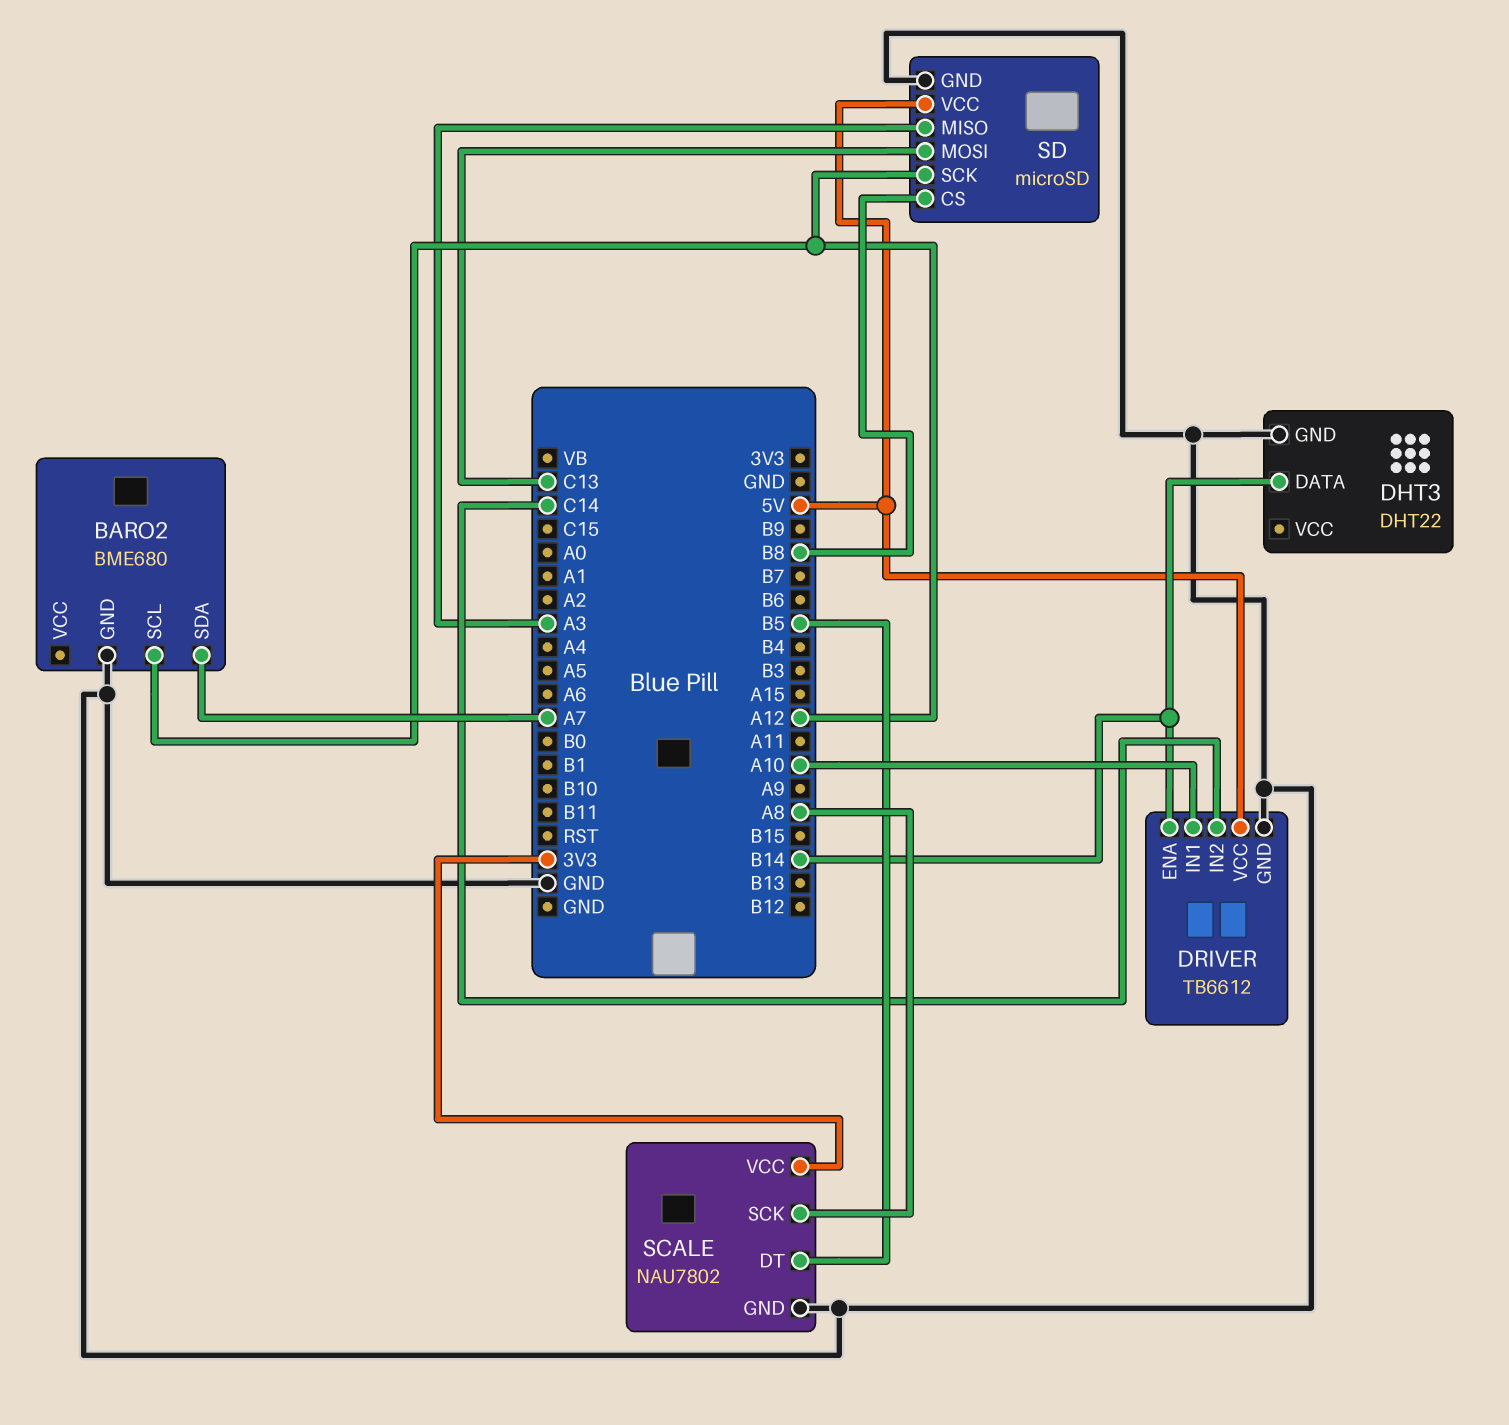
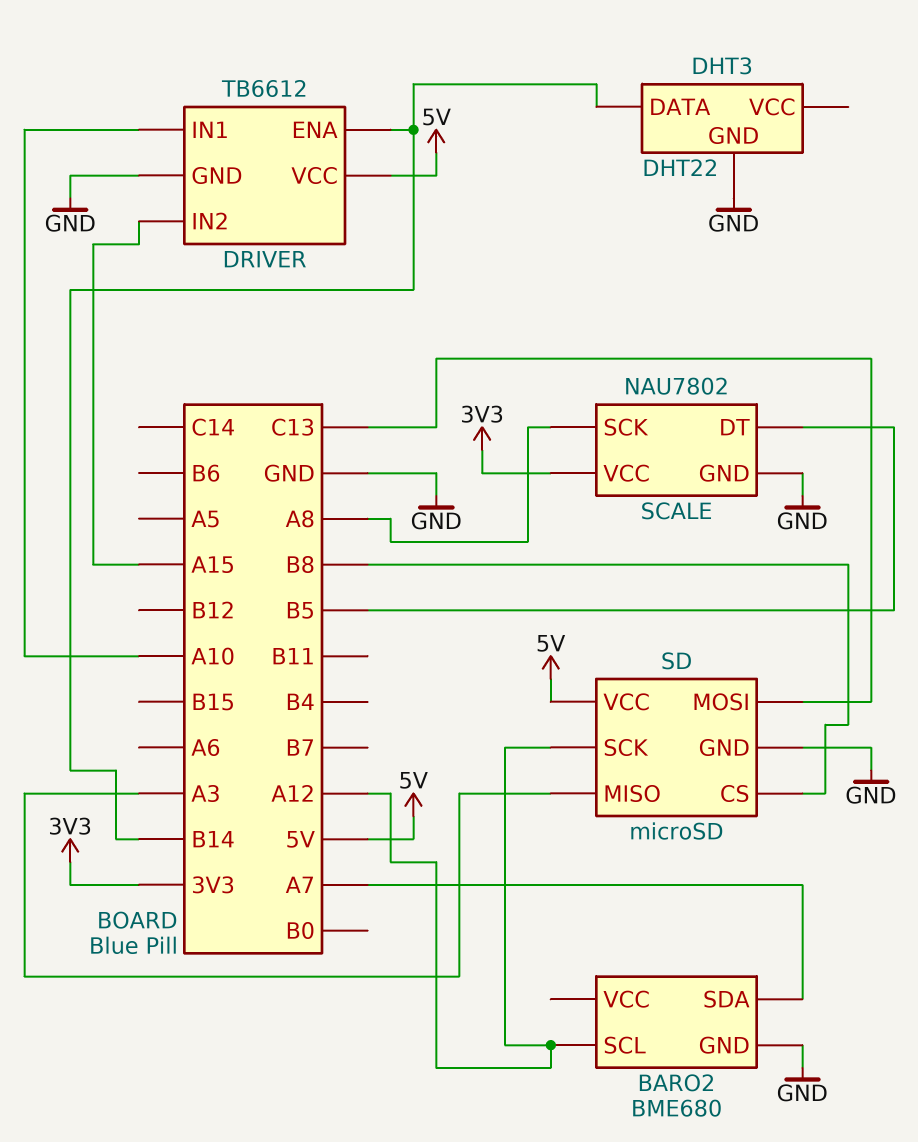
DRIVER pin IN2: C14 -> A15

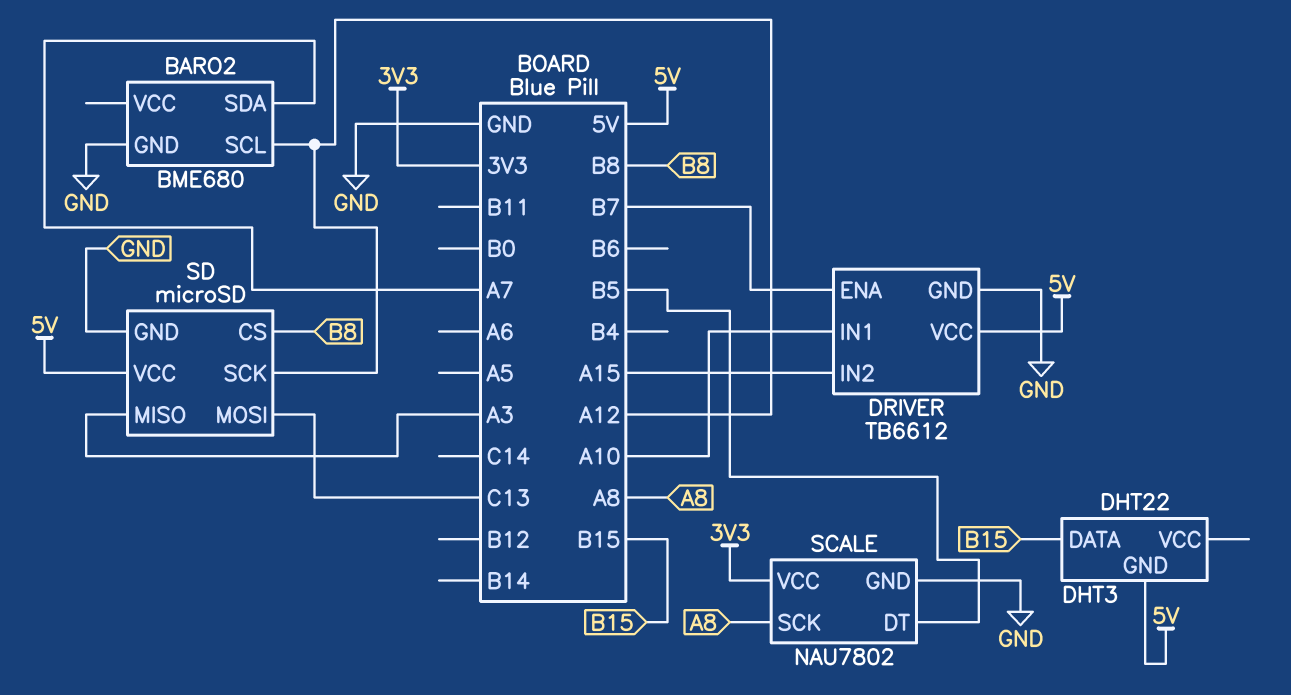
DHT3 pin DATA: B14 -> B15
DHT3 pin GND: GND -> 5V
DRIVER pin ENA: B14 -> B7

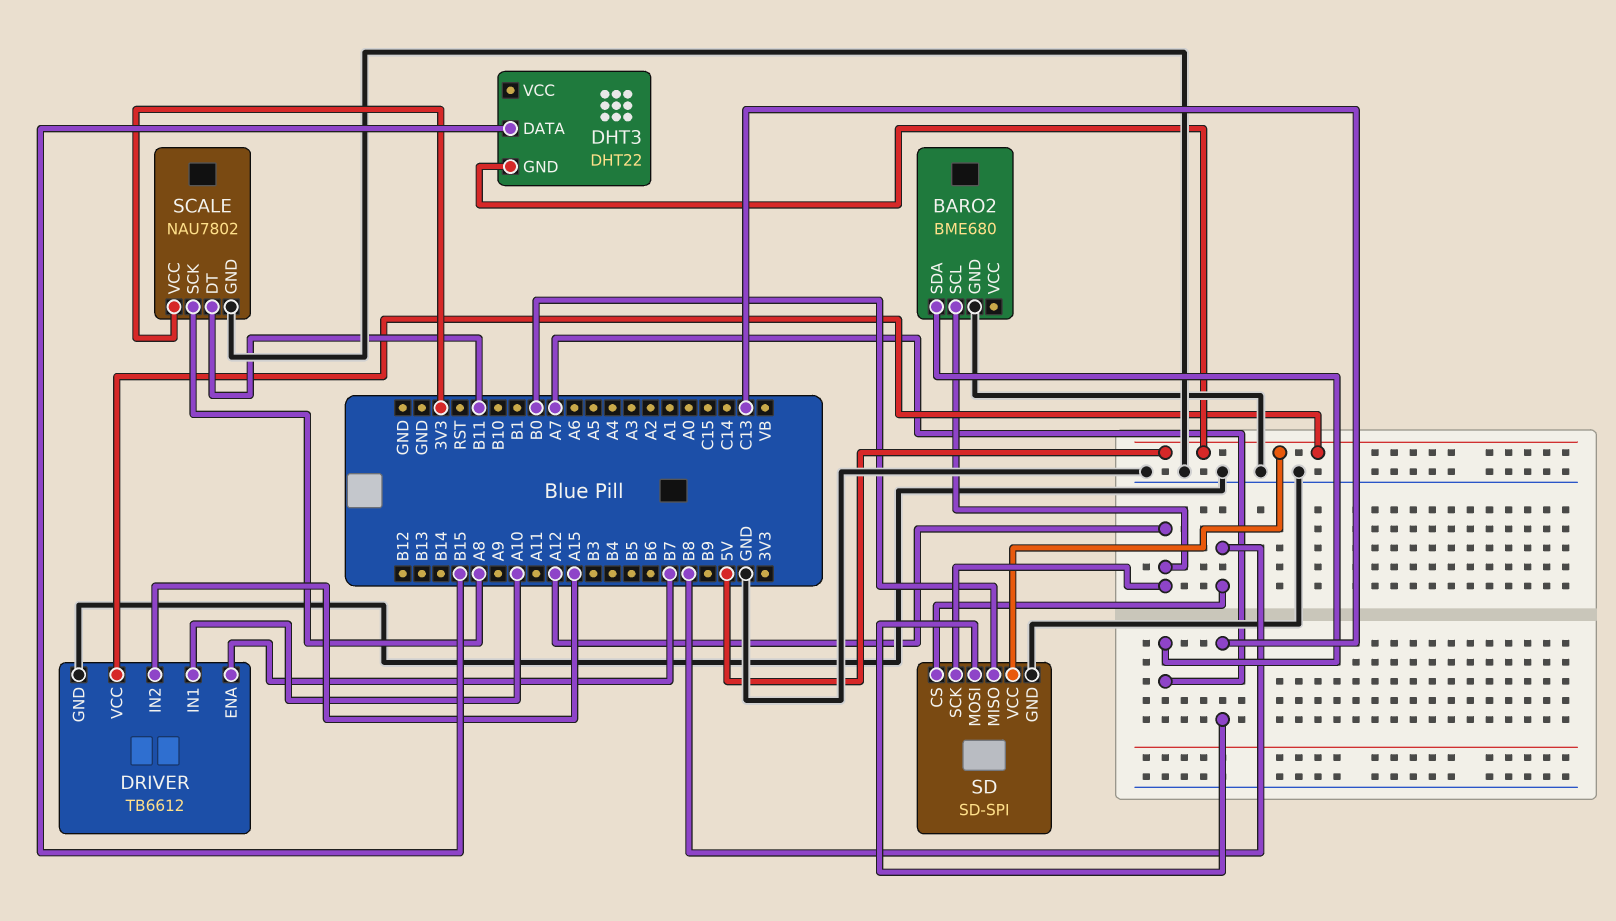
SCALE pin DT: B5 -> B11
SD: microSD -> SD-SPI
SD pin MISO: A3 -> B0

